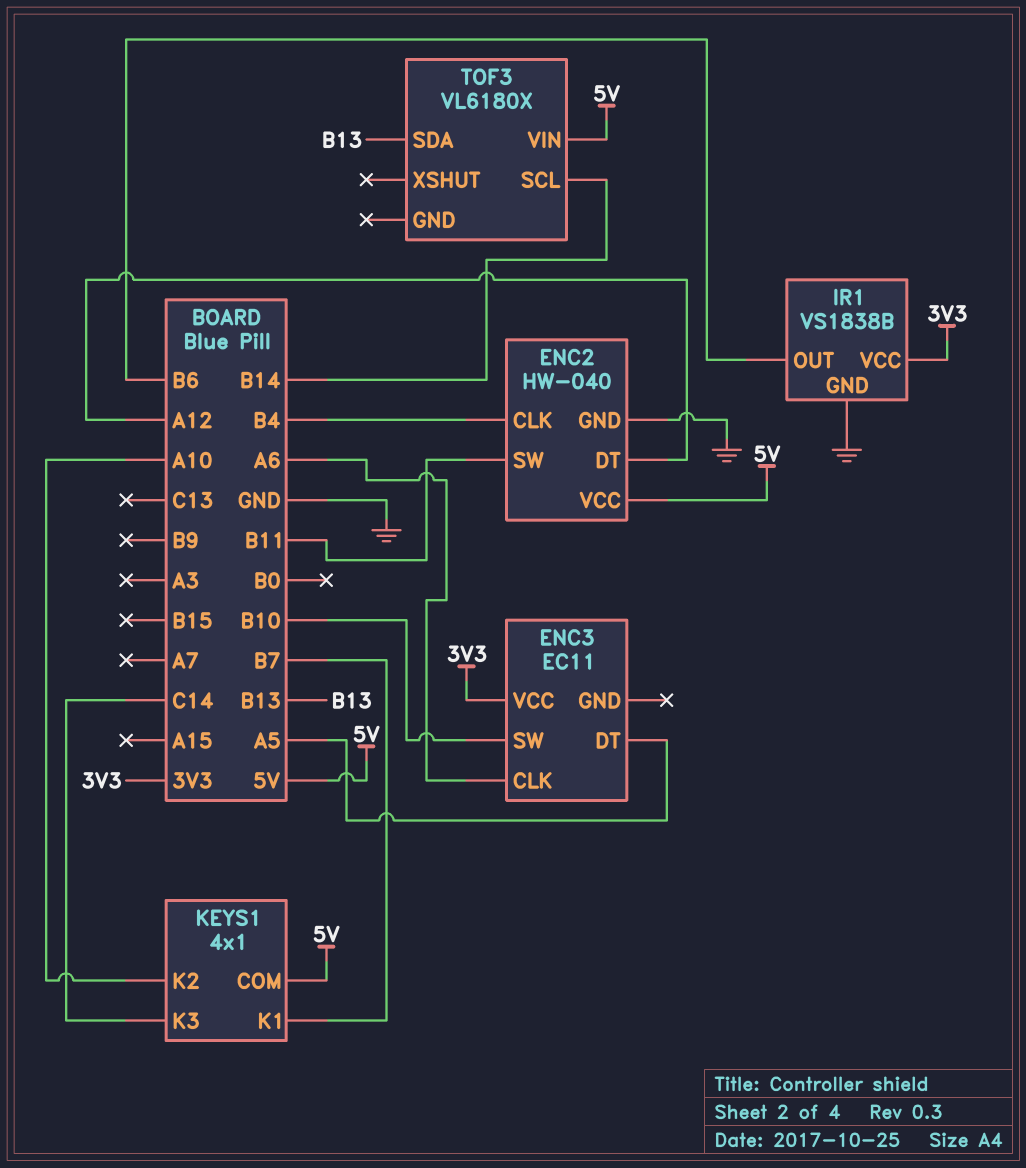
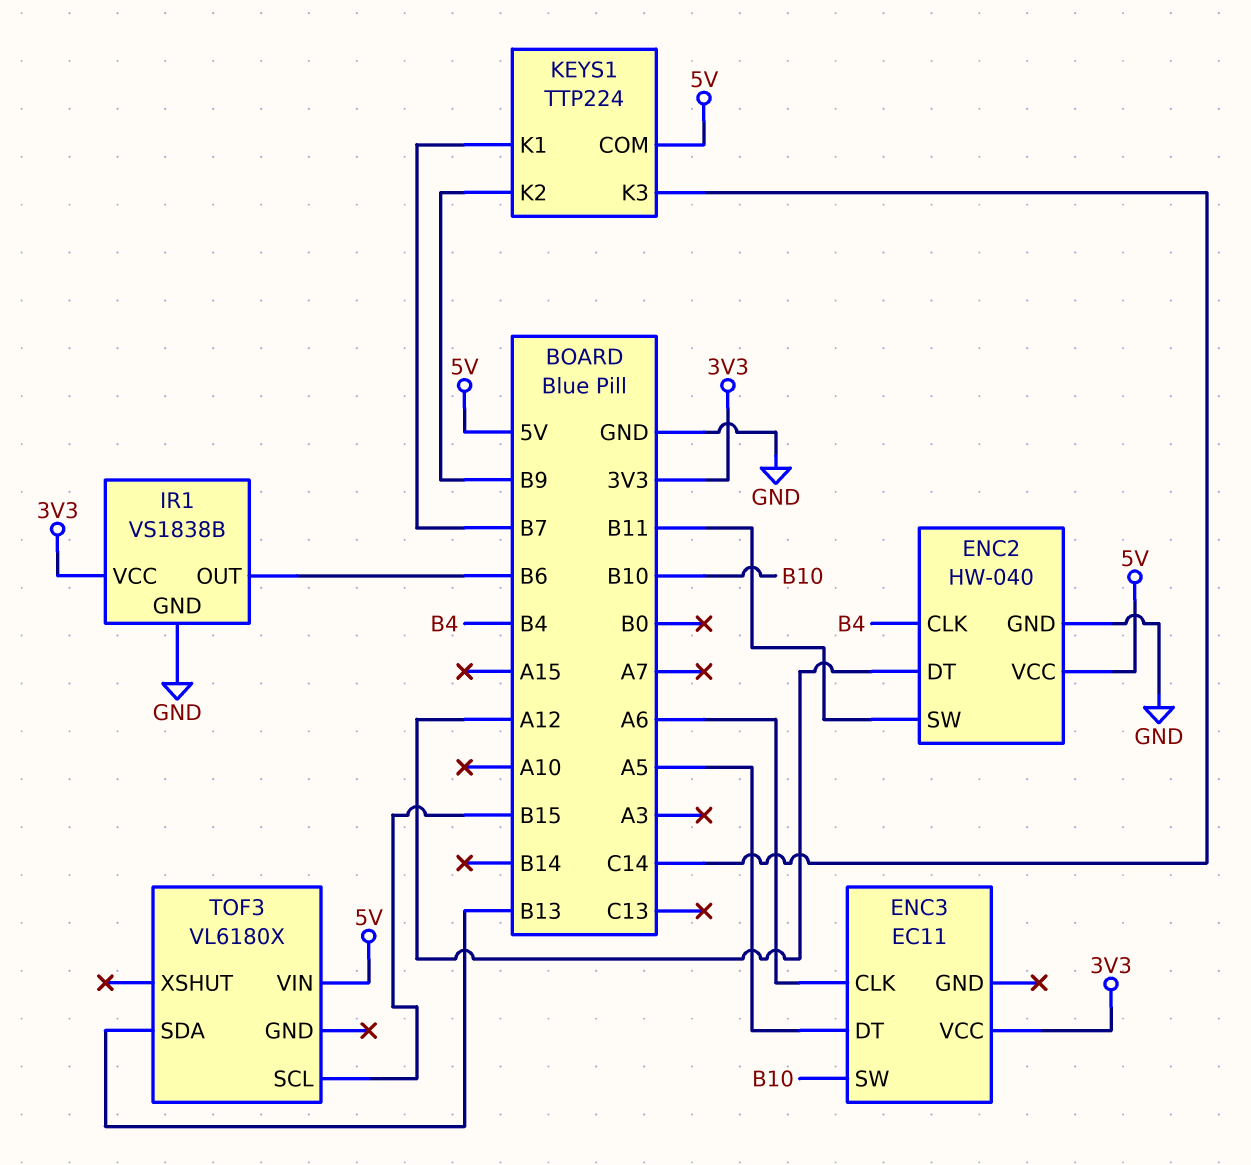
KEYS1: 4x1 -> TTP224
KEYS1 pin K2: A10 -> B9
TOF3 pin SCL: B14 -> B15

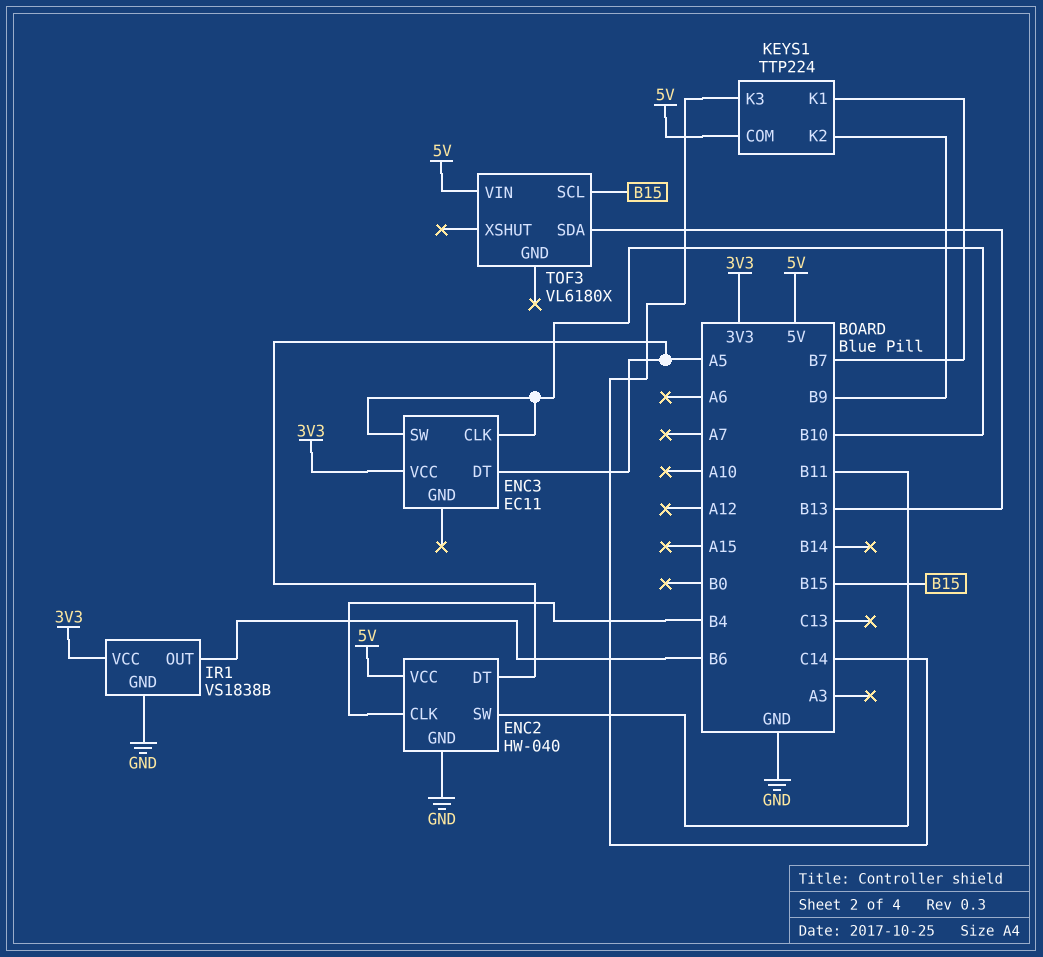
ENC2 pin DT: A12 -> A5
ENC3 pin CLK: A6 -> B10

